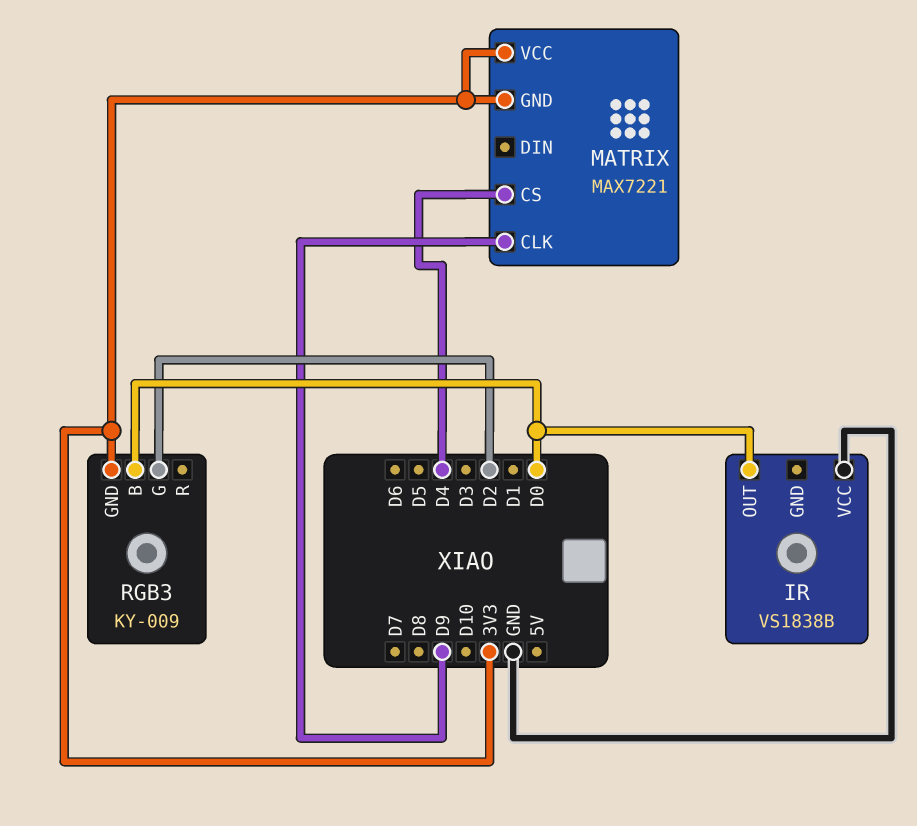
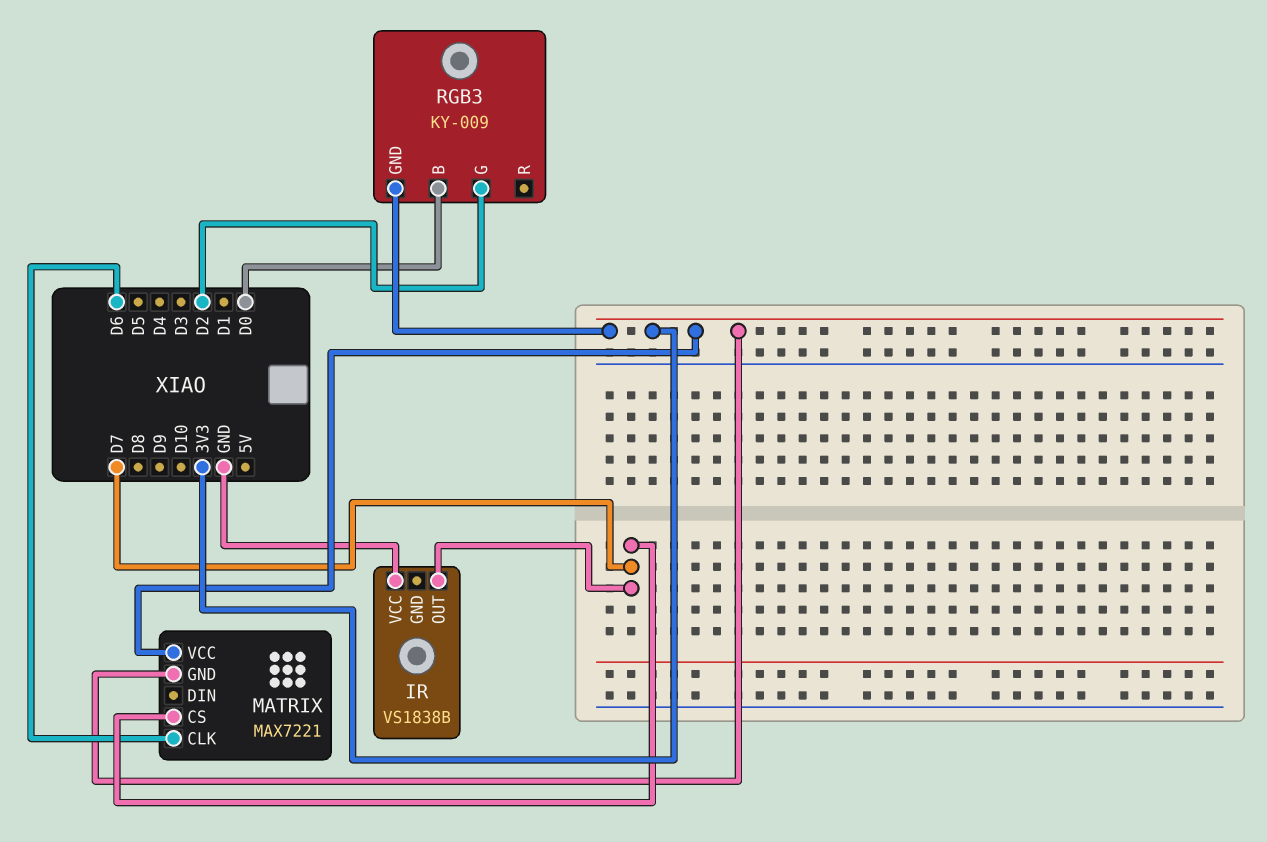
IR pin OUT: D0 -> D7
MATRIX pin CLK: D9 -> D6
MATRIX pin CS: D4 -> D7

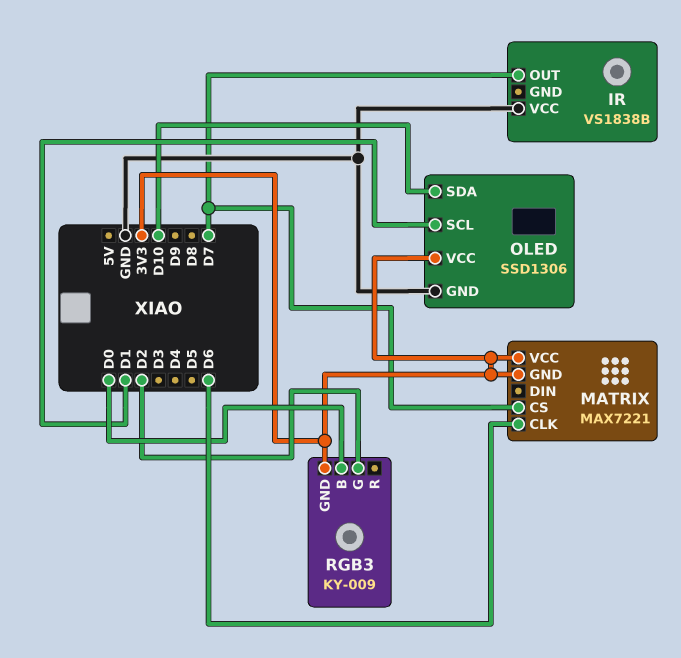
OLED: none -> SSD1306
OLED pin GND: none -> GND
OLED pin SCL: none -> D1
OLED pin SDA: none -> D10
OLED pin VCC: none -> 3V3

